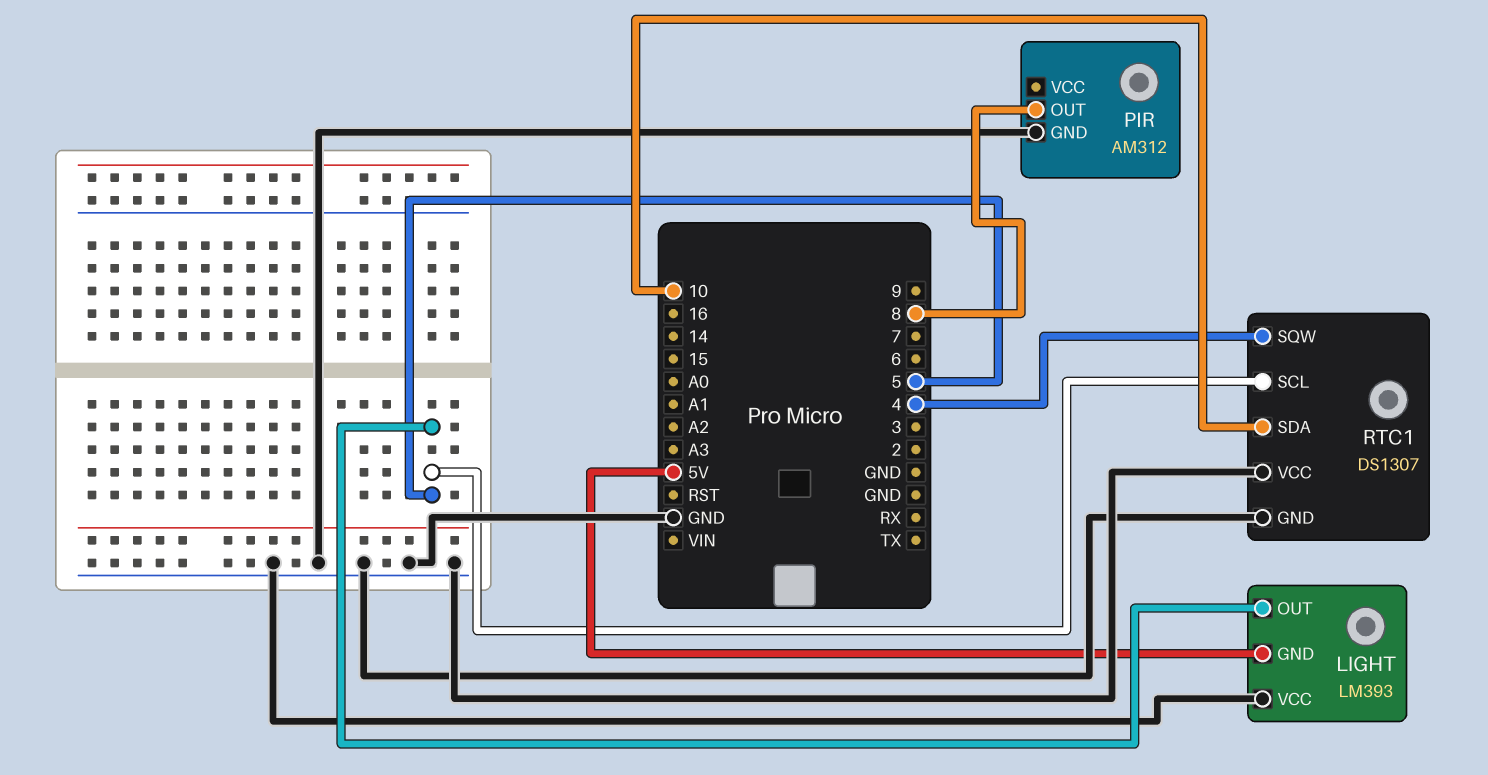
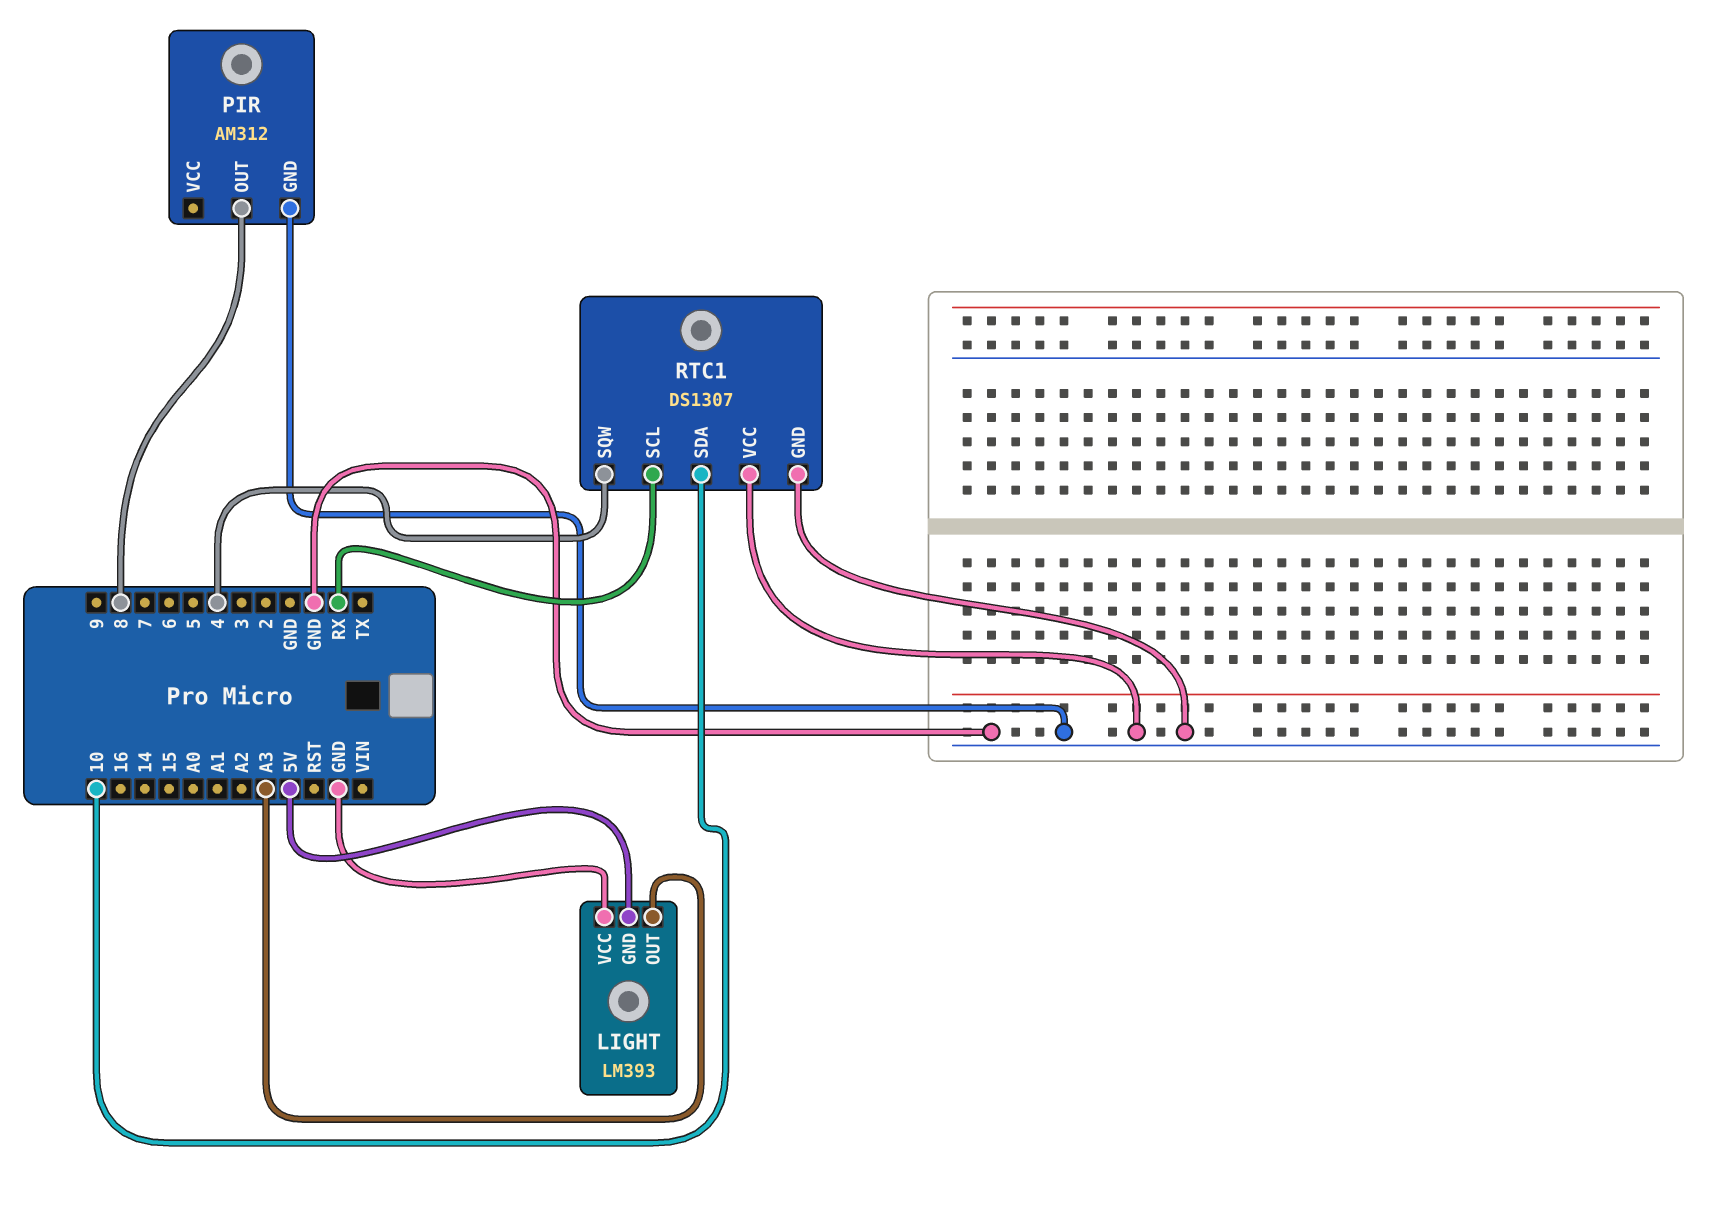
LIGHT pin OUT: 5 -> A3
RTC1 pin SCL: 5 -> RX

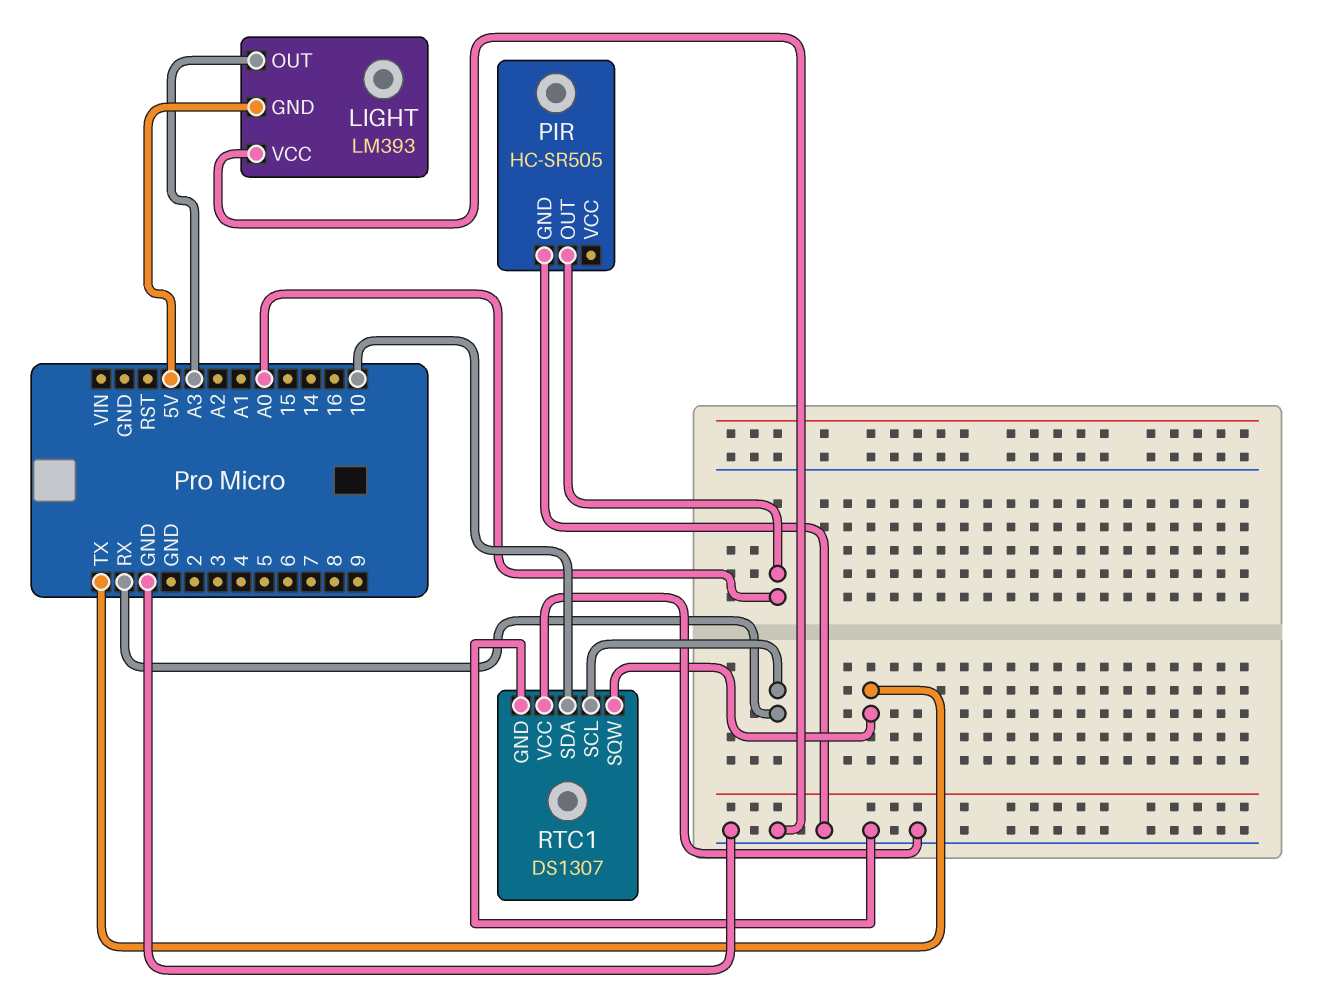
PIR: AM312 -> HC-SR505
PIR pin OUT: 8 -> A0
RTC1 pin SQW: 4 -> TX

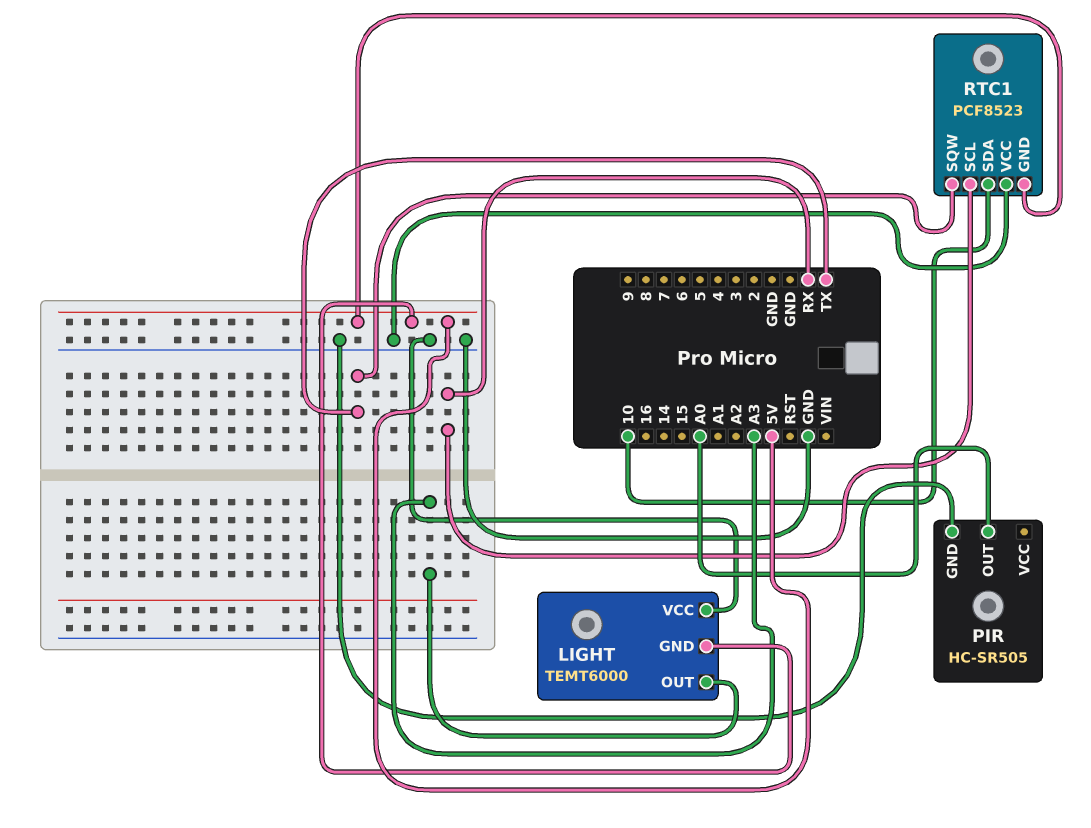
LIGHT: LM393 -> TEMT6000
RTC1: DS1307 -> PCF8523
RTC1 pin GND: GND -> 5V

